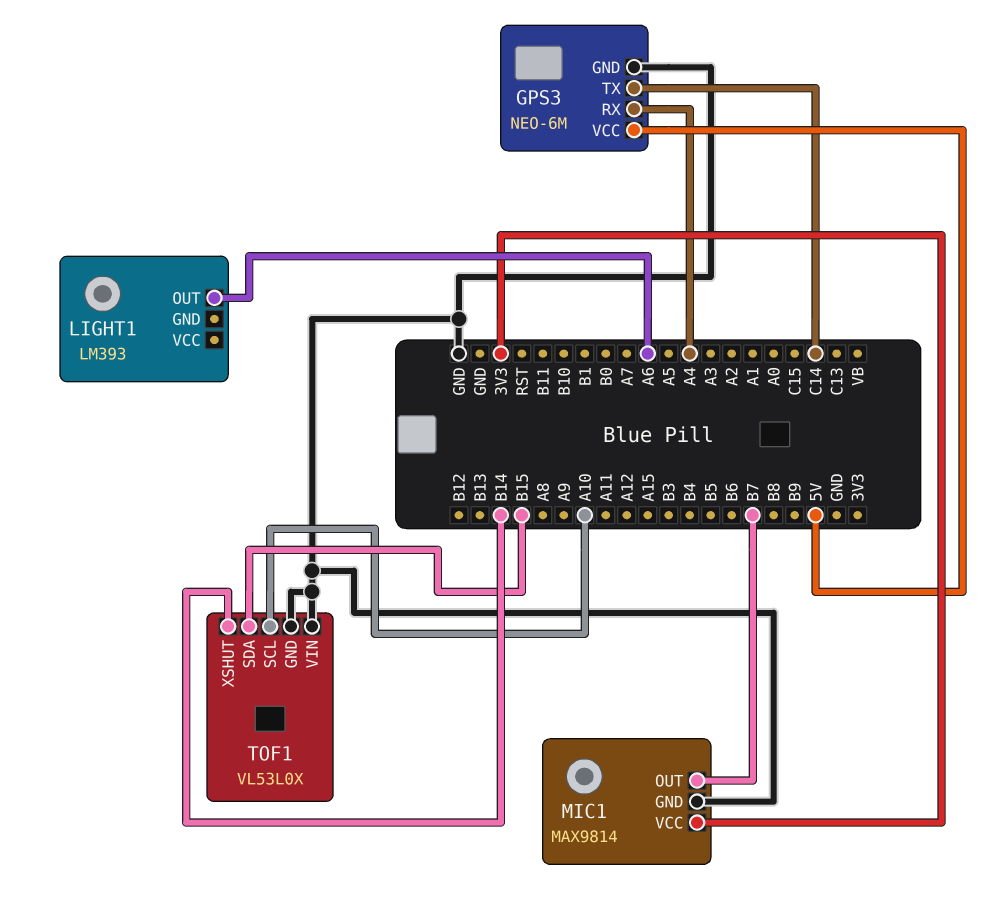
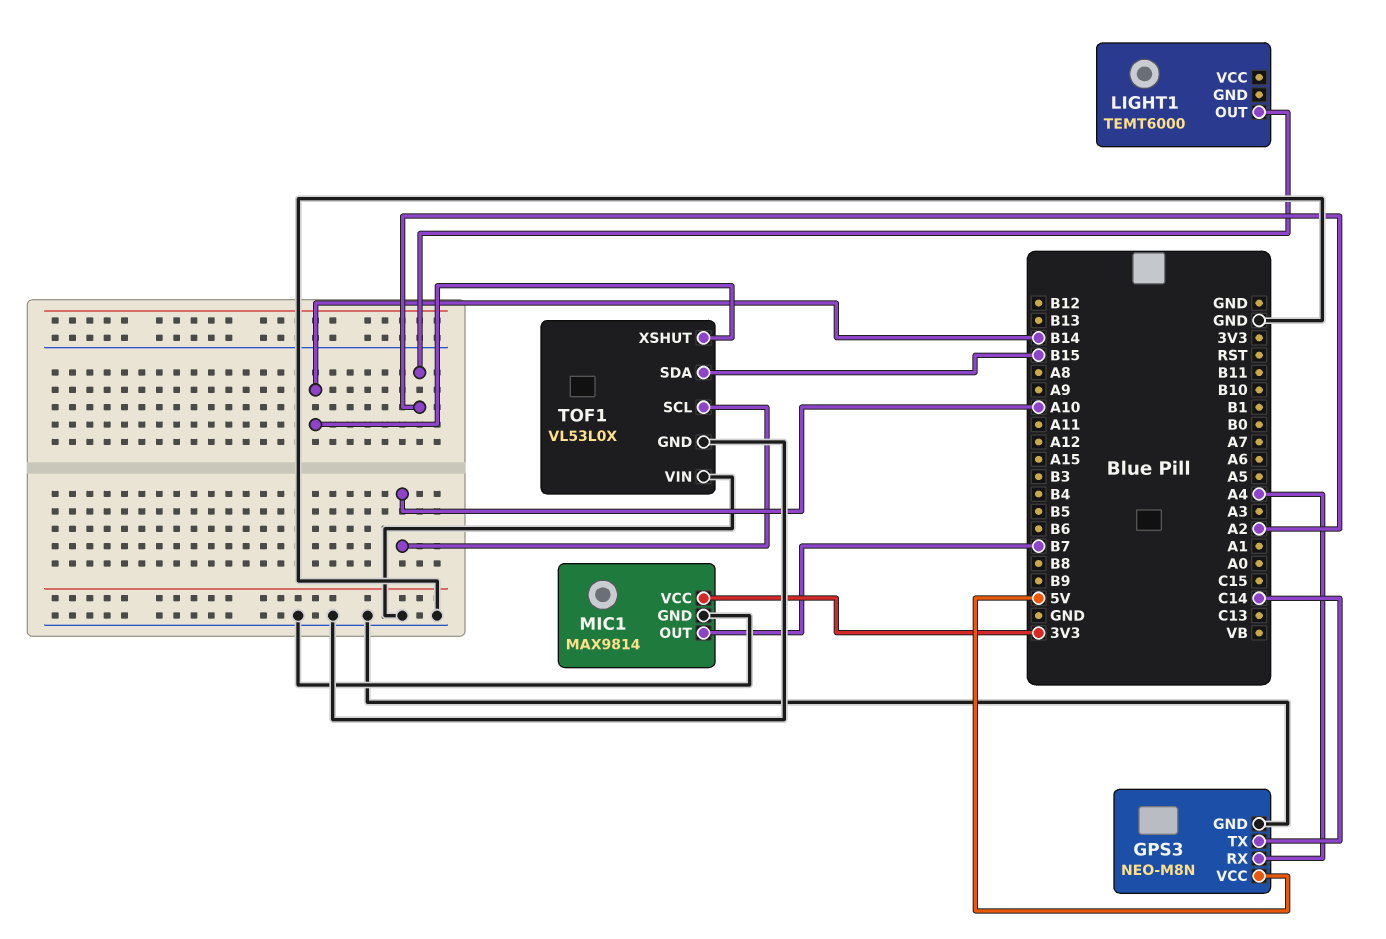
GPS3: NEO-6M -> NEO-M8N
LIGHT1: LM393 -> TEMT6000
LIGHT1 pin OUT: A6 -> A2

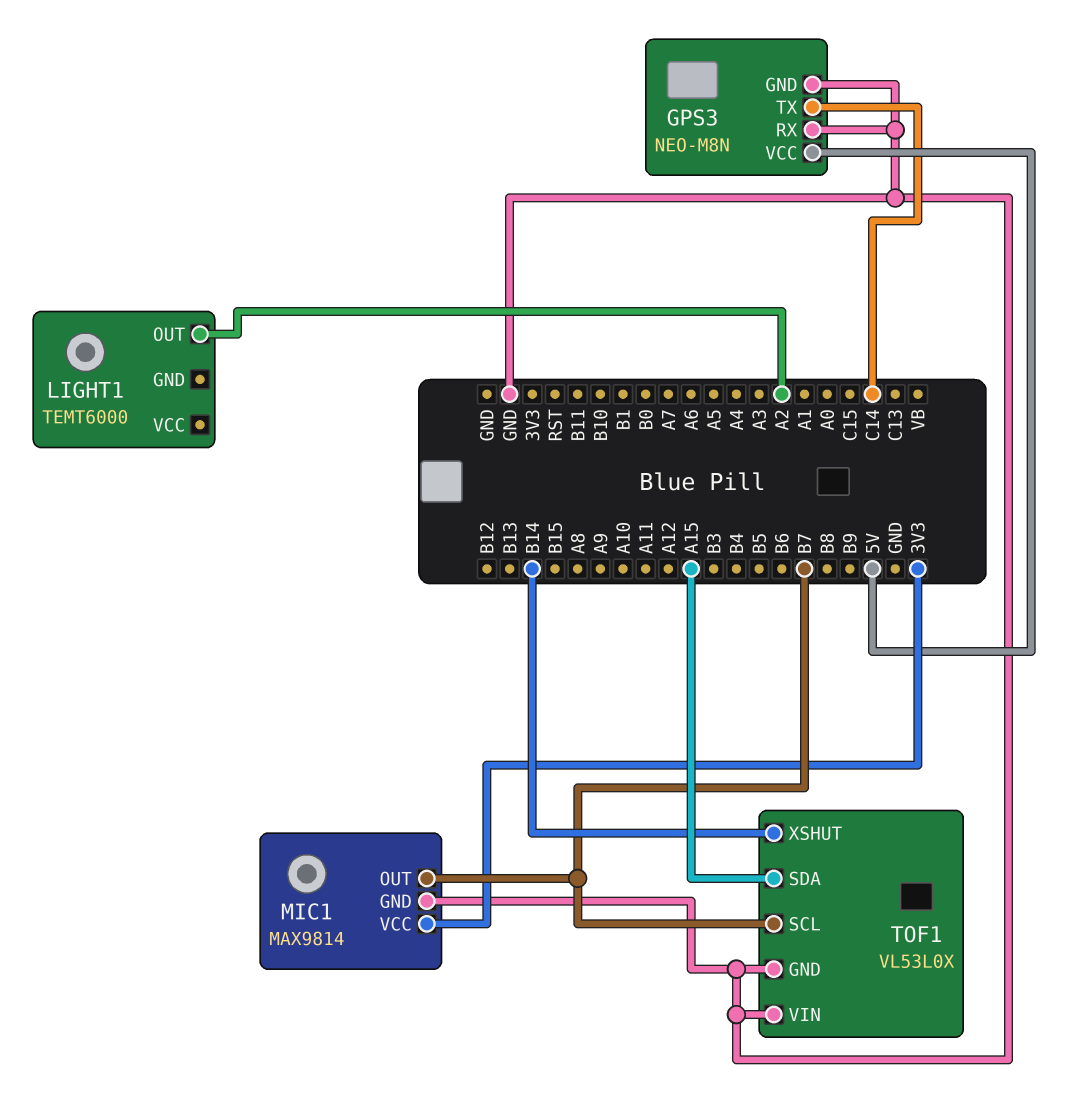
GPS3 pin RX: A4 -> GND
TOF1 pin SCL: A10 -> B7
TOF1 pin SDA: B15 -> A15

